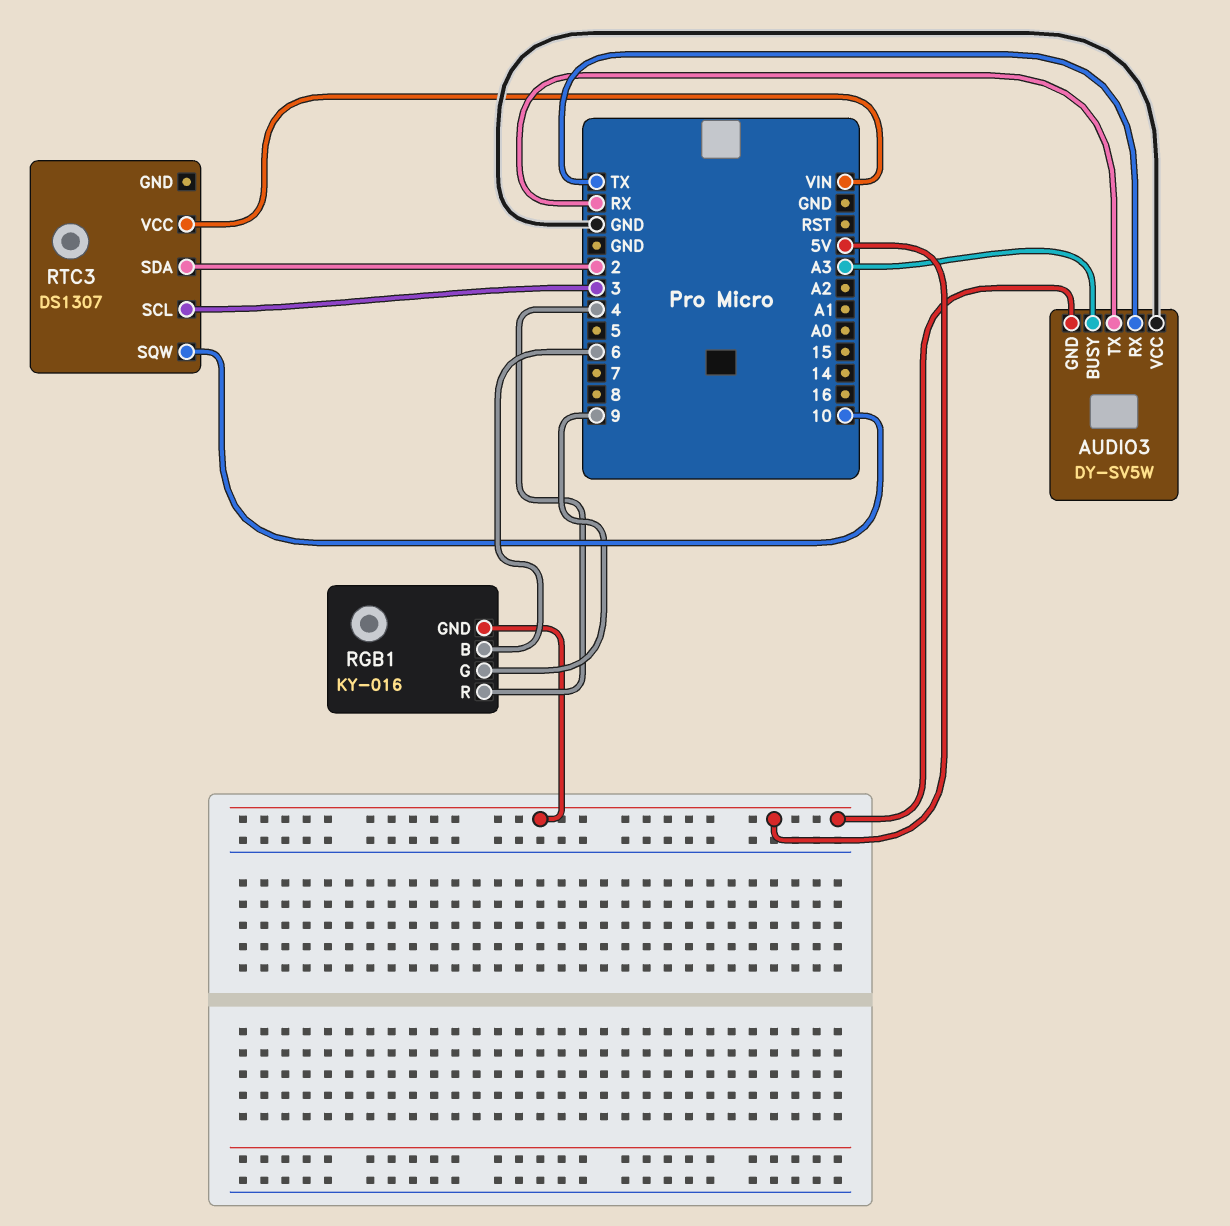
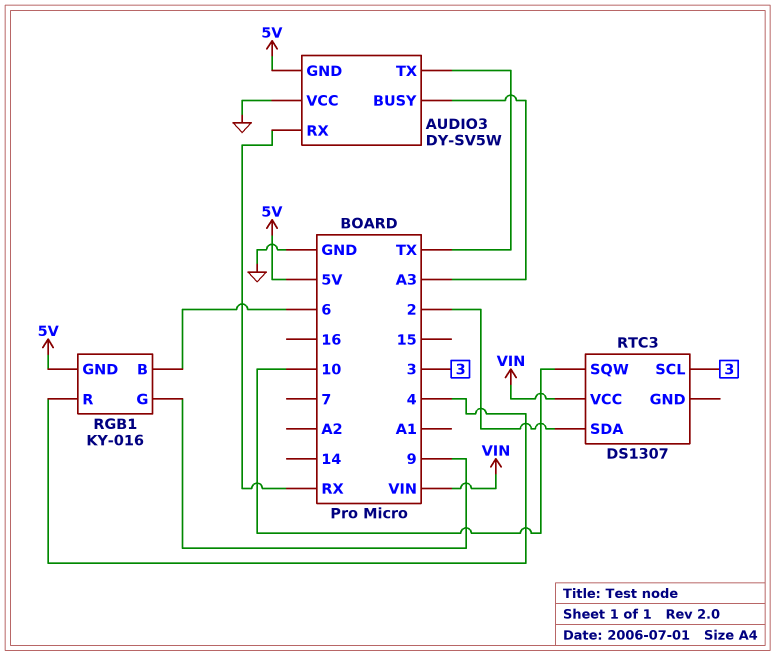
AUDIO3 pin RX: TX -> RX
AUDIO3 pin TX: RX -> TX

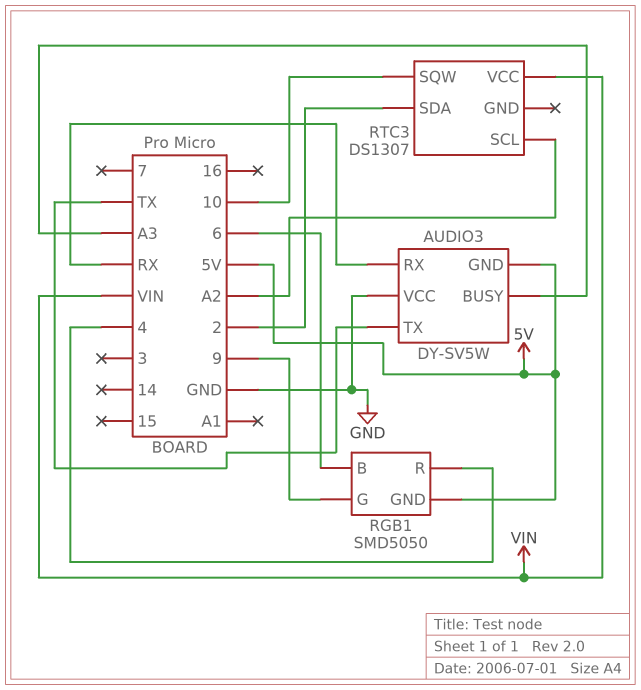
RGB1: KY-016 -> SMD5050
RTC3 pin SCL: 3 -> A2

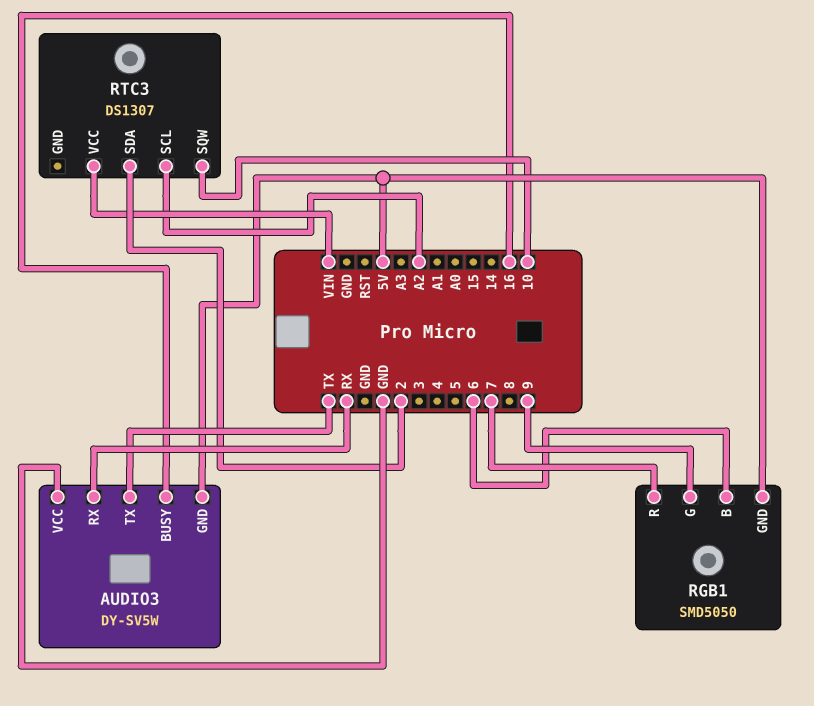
AUDIO3 pin BUSY: A3 -> 16
RGB1 pin R: 4 -> 7

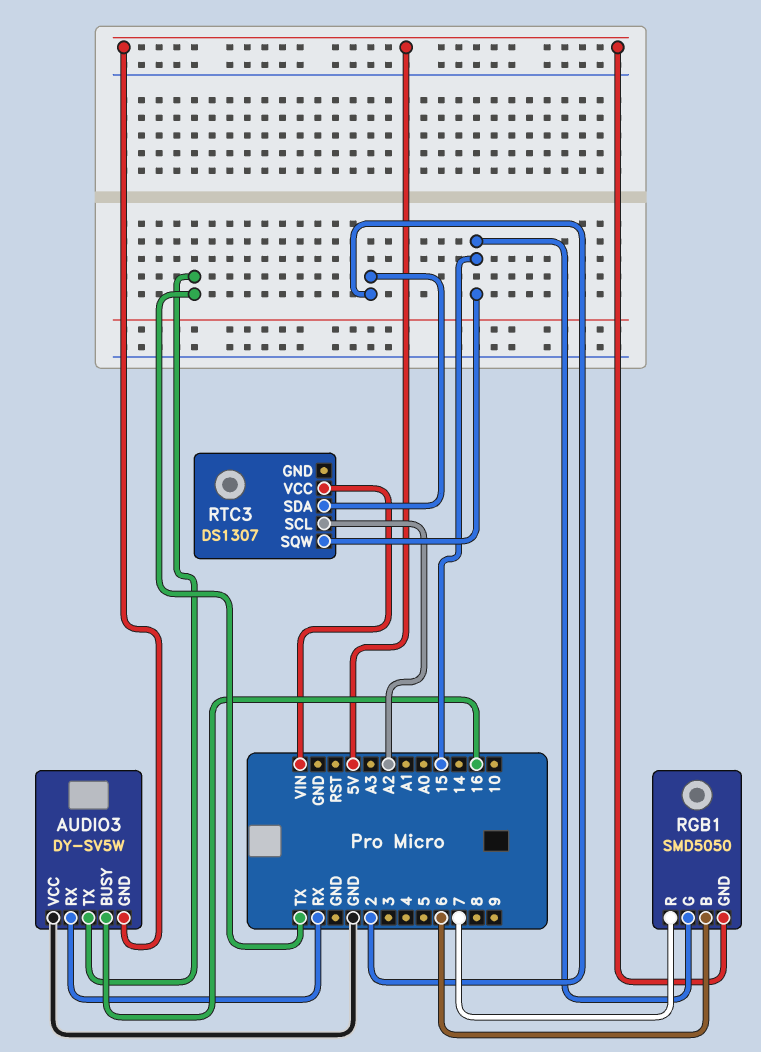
RGB1 pin G: 9 -> 15
RTC3 pin SQW: 10 -> 15

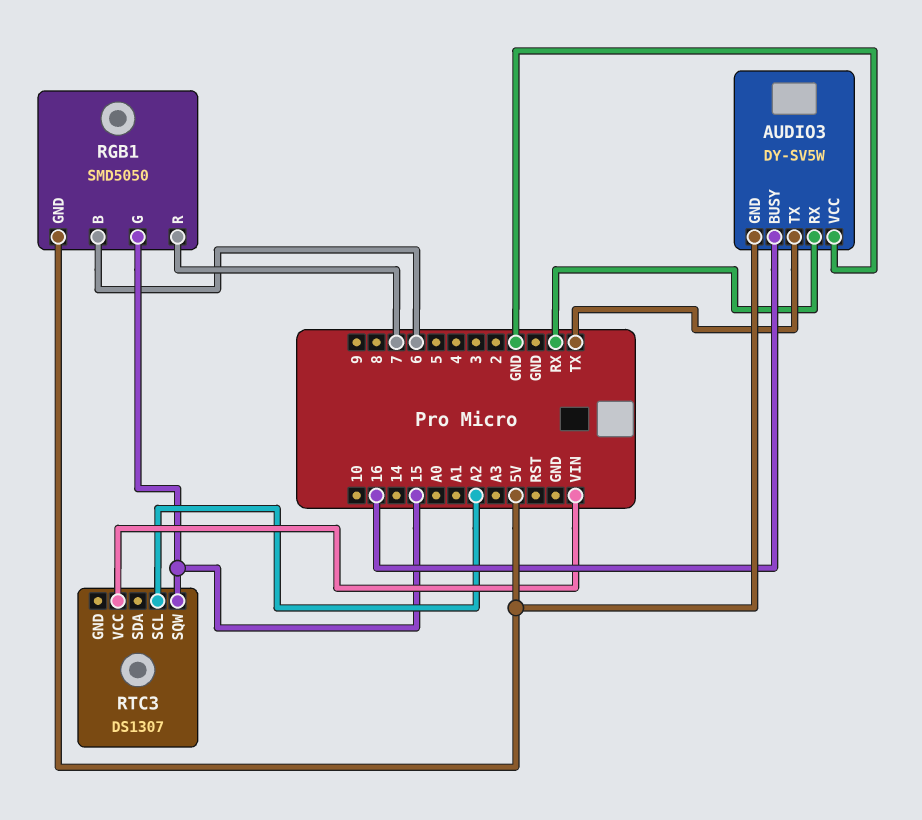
RTC3 pin SDA: 2 -> none

